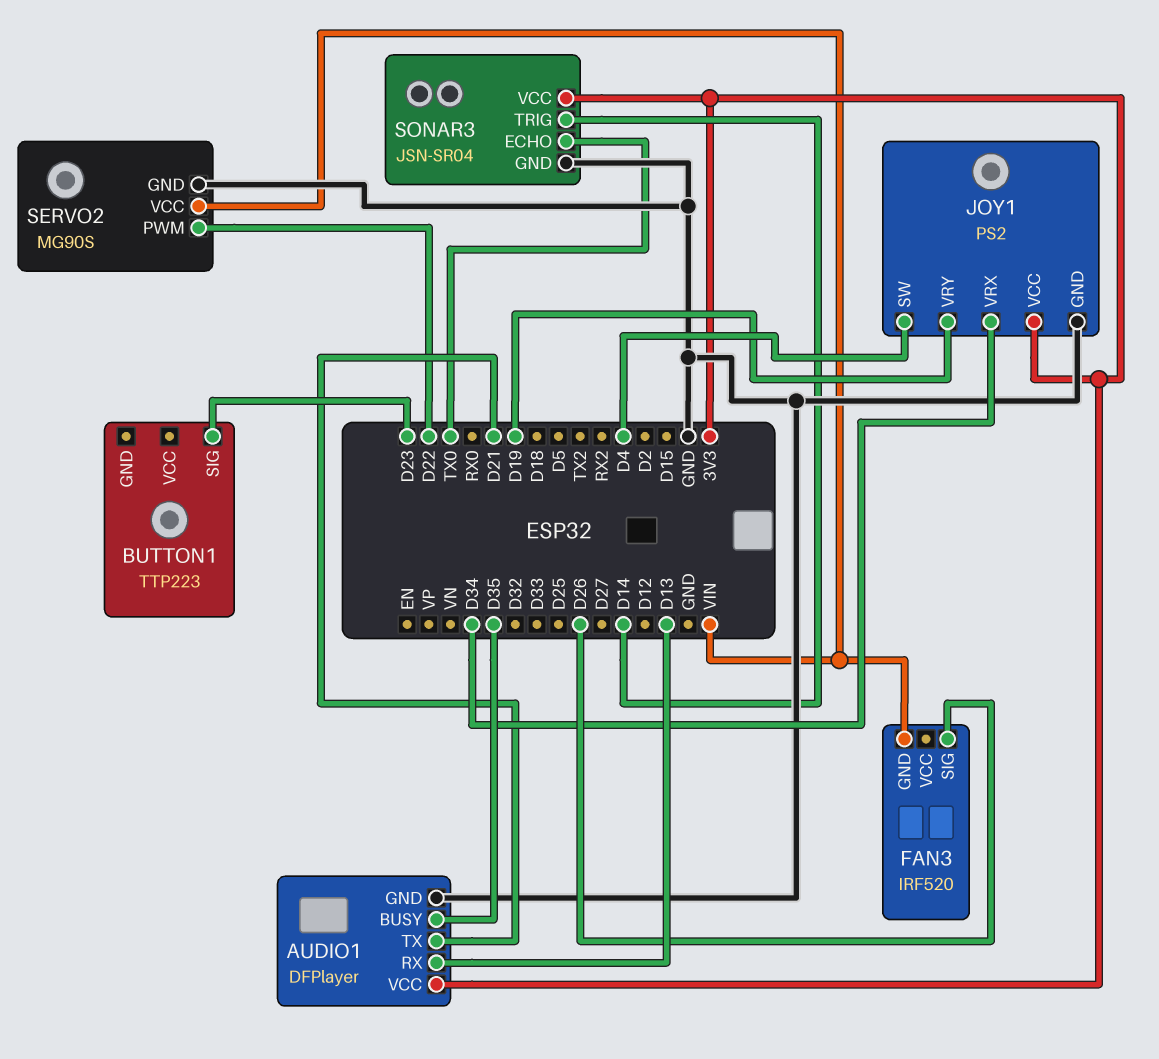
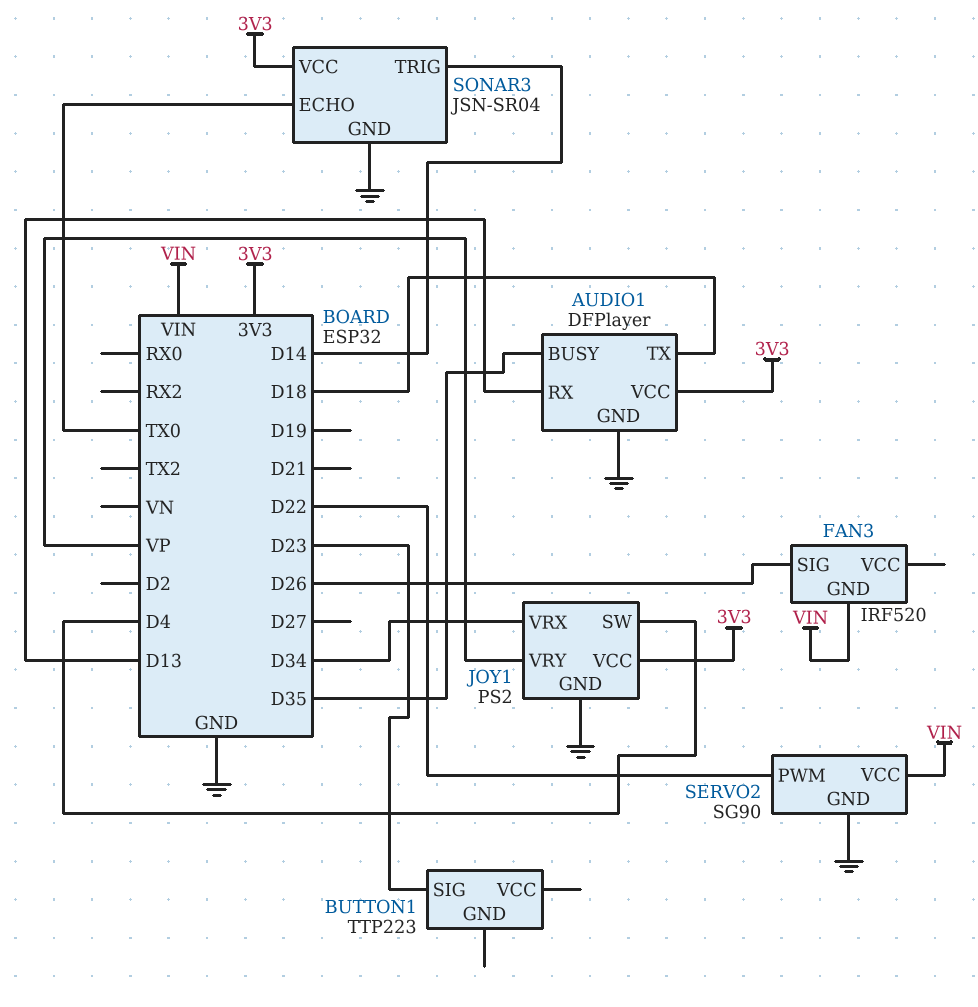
AUDIO1 pin TX: D21 -> D18
JOY1 pin VRY: D19 -> VP
SERVO2: MG90S -> SG90

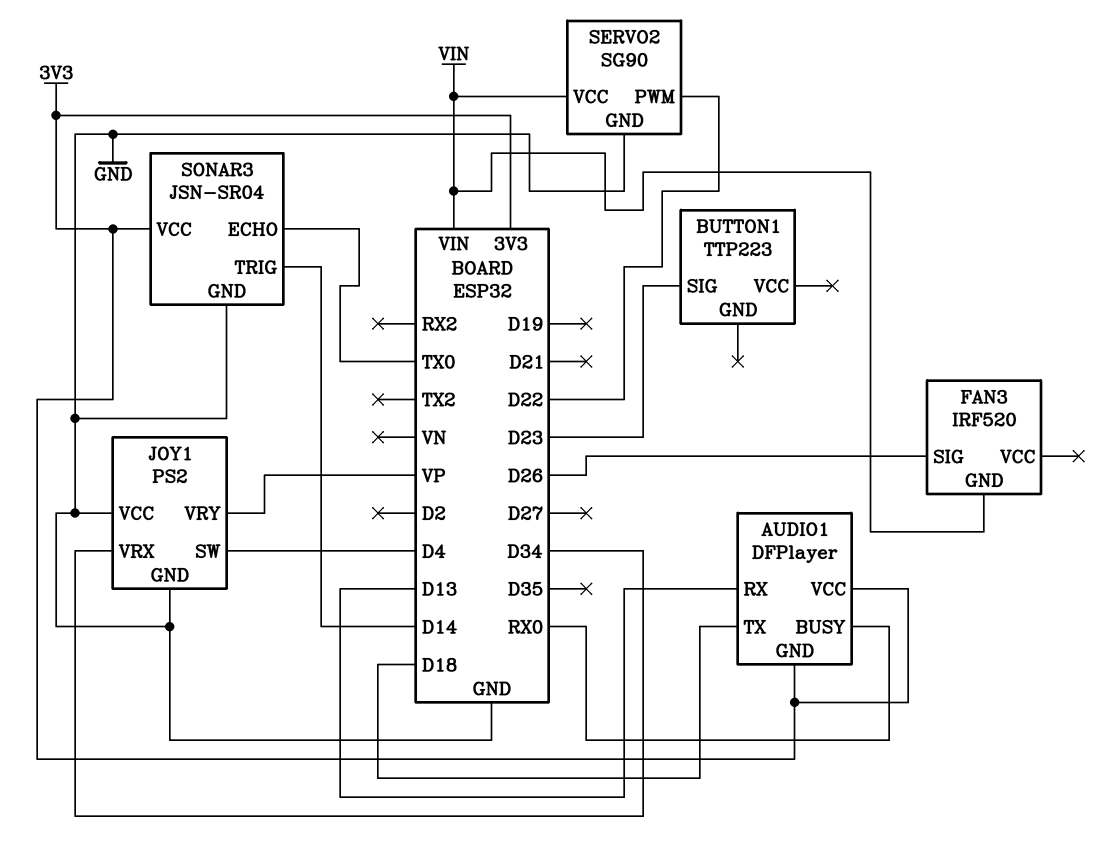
AUDIO1 pin BUSY: D35 -> RX0
AUDIO1 pin GND: GND -> 3V3
JOY1 pin VCC: 3V3 -> GND

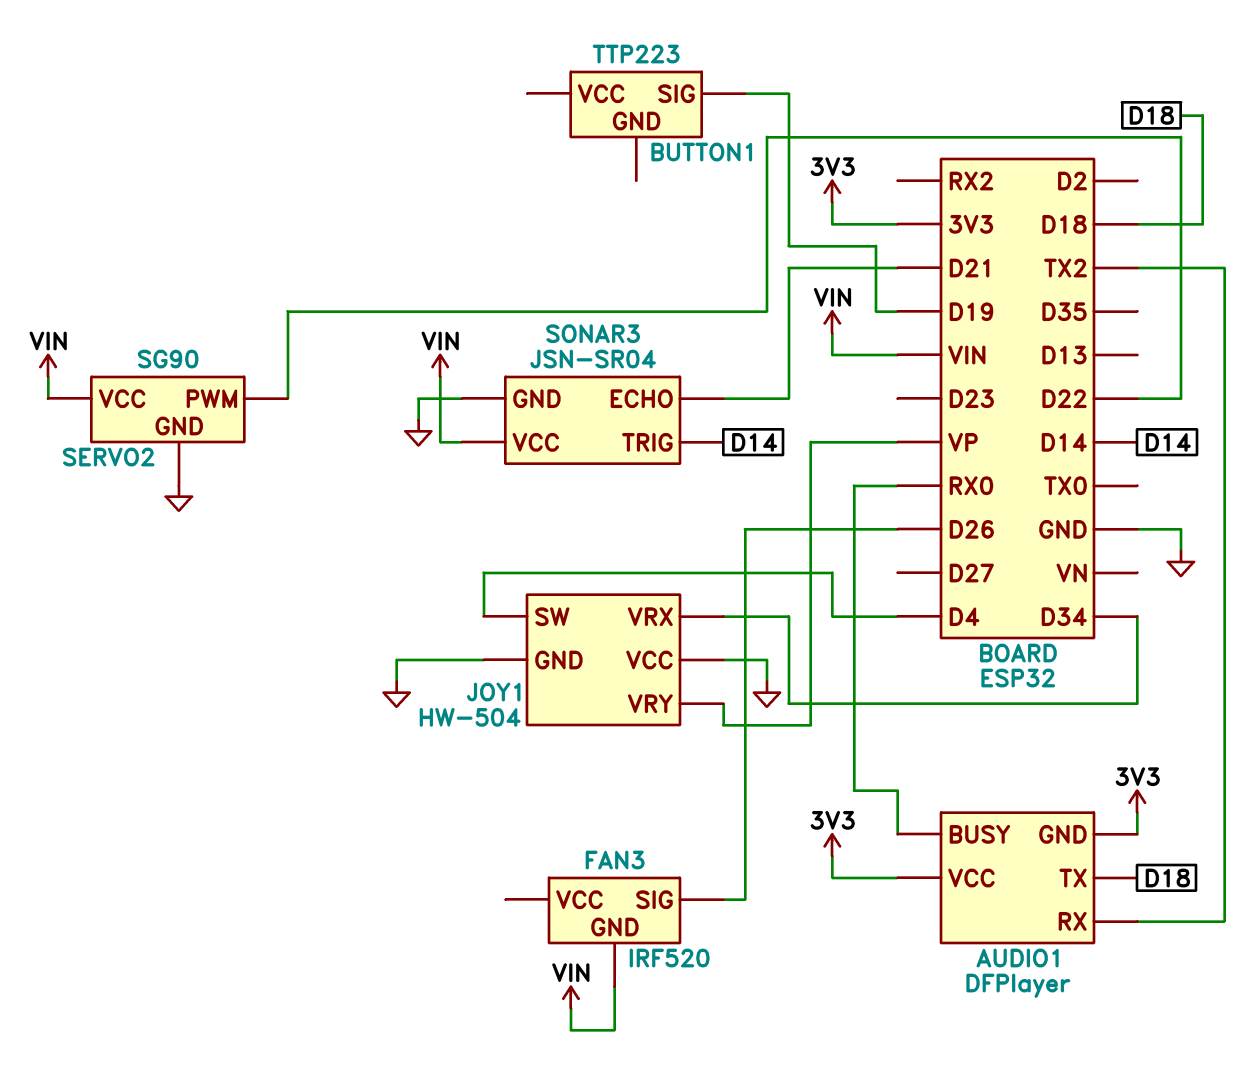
AUDIO1 pin RX: D13 -> TX2
BUTTON1 pin SIG: D23 -> D19
JOY1: PS2 -> HW-504
SONAR3 pin ECHO: TX0 -> D21
SONAR3 pin VCC: 3V3 -> VIN

